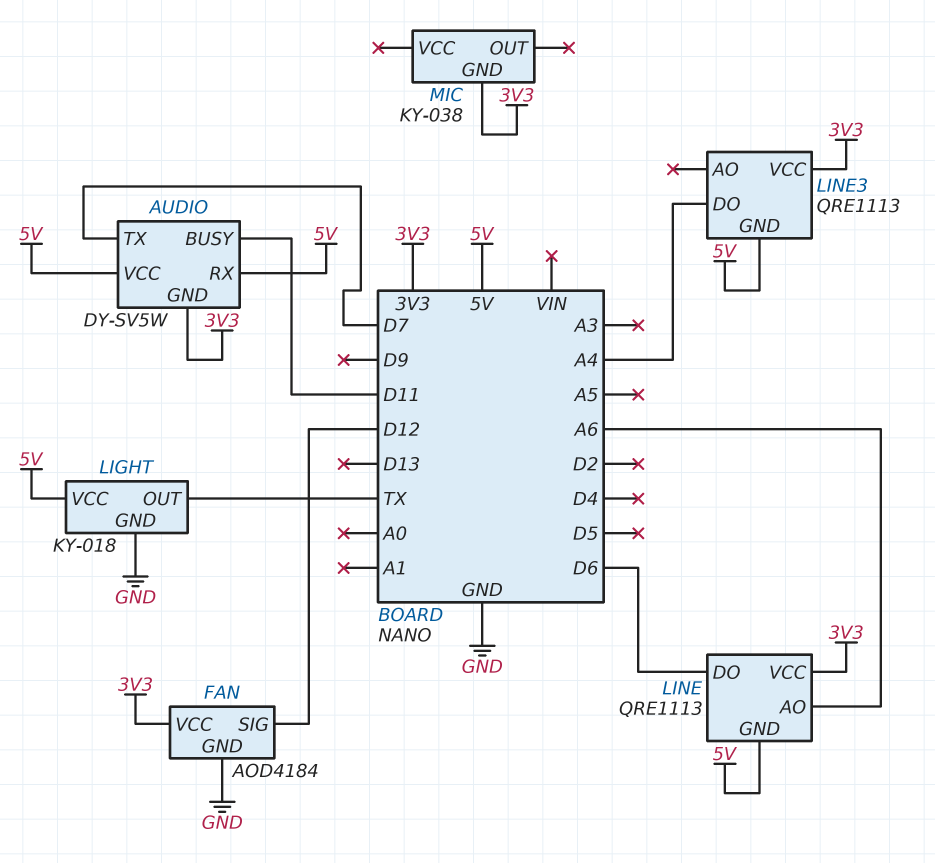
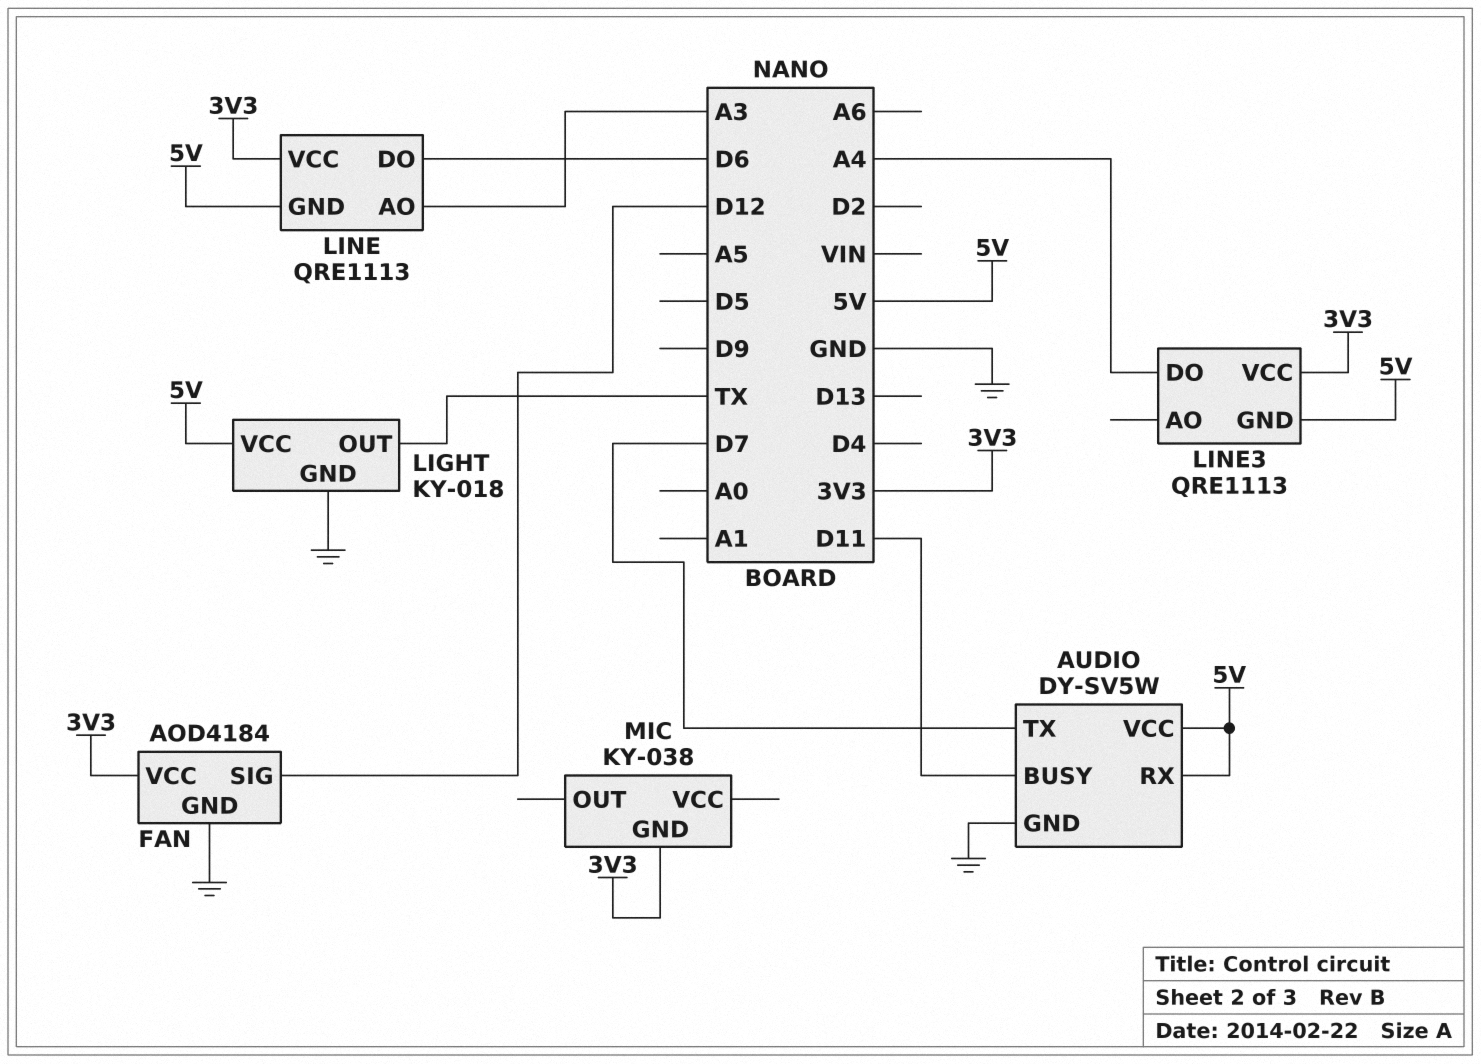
AUDIO pin GND: 3V3 -> GND
LINE pin AO: A6 -> A3

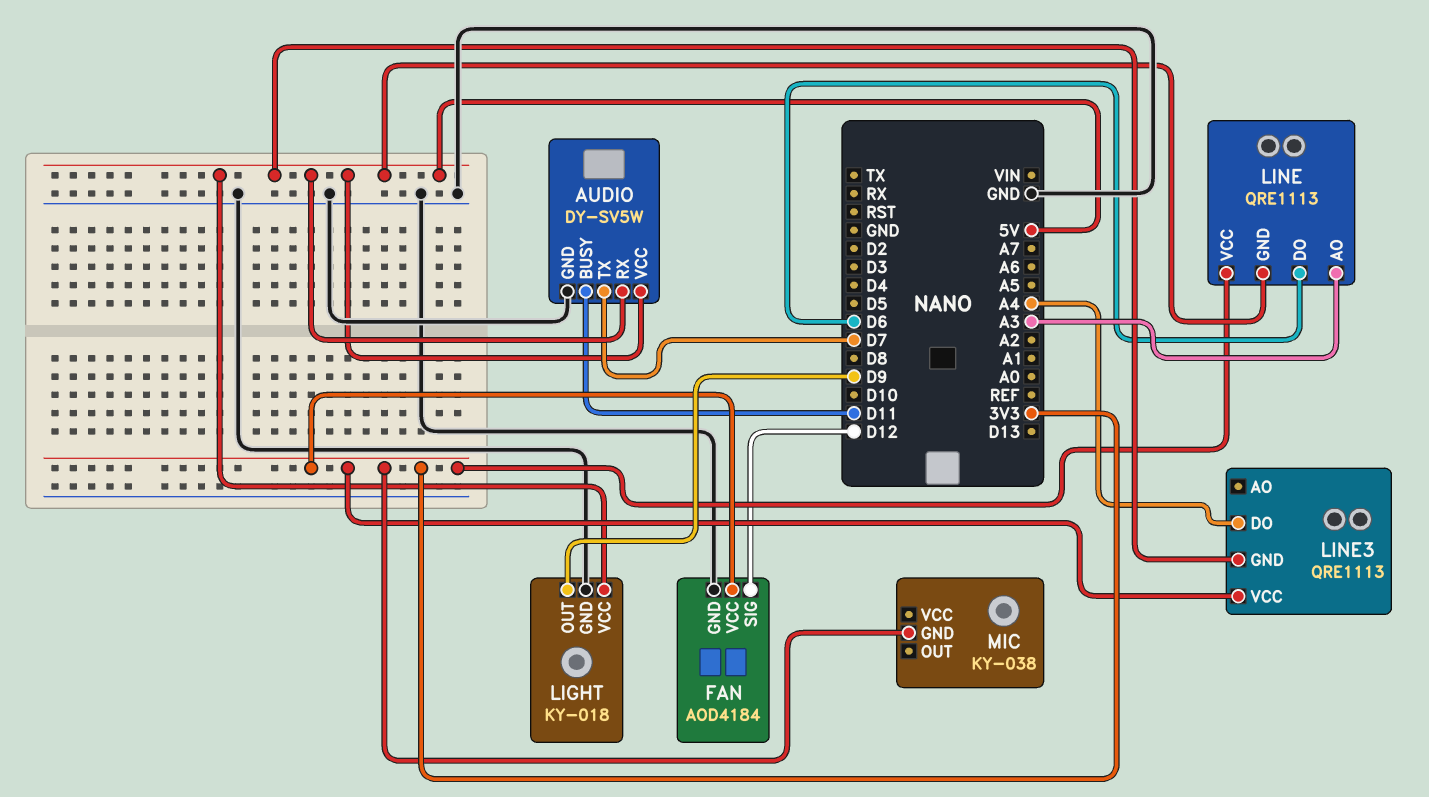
LIGHT pin OUT: TX -> D9

